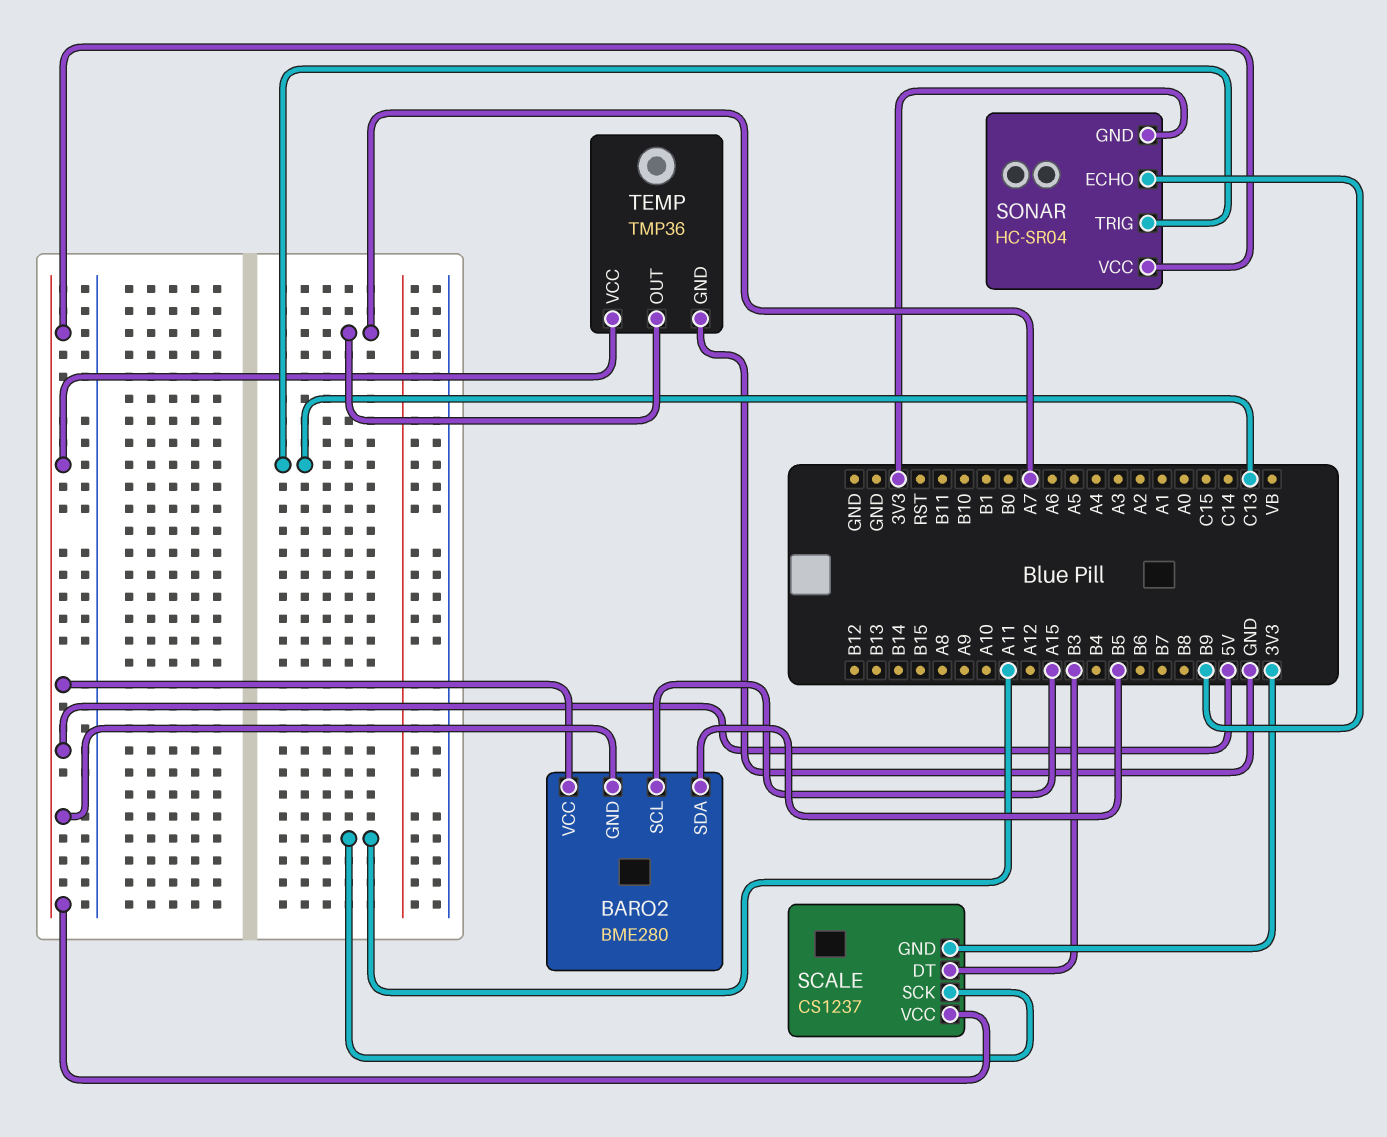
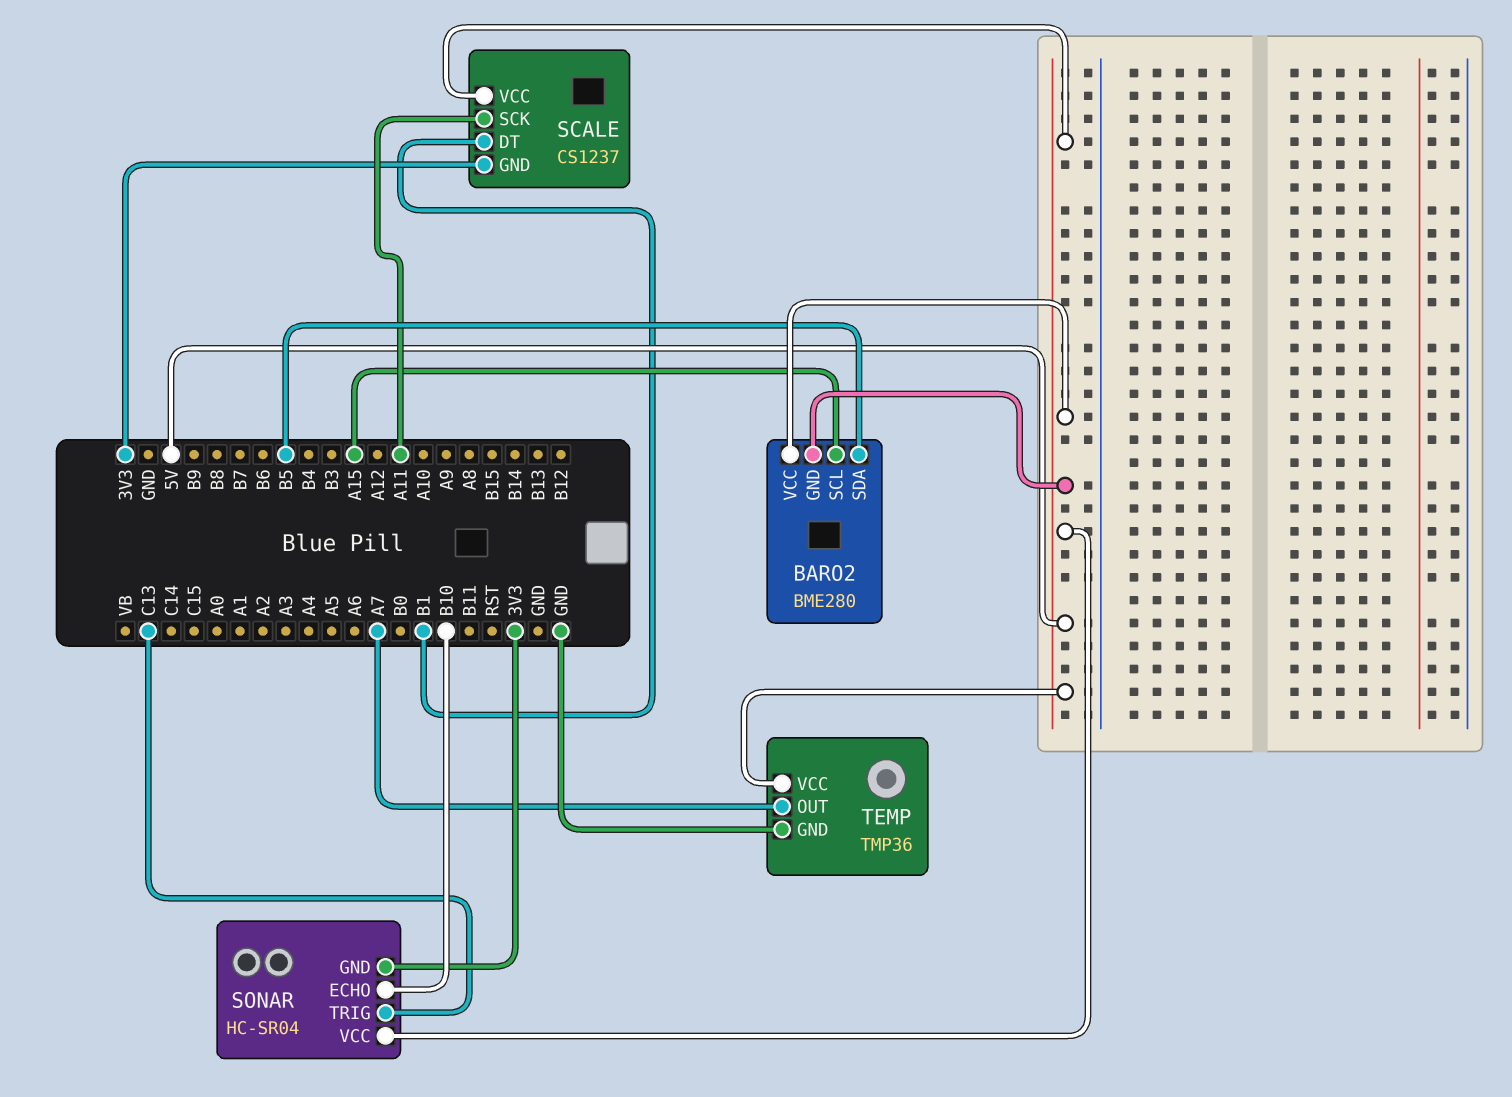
SCALE pin DT: B3 -> B1
SONAR pin ECHO: B9 -> B10

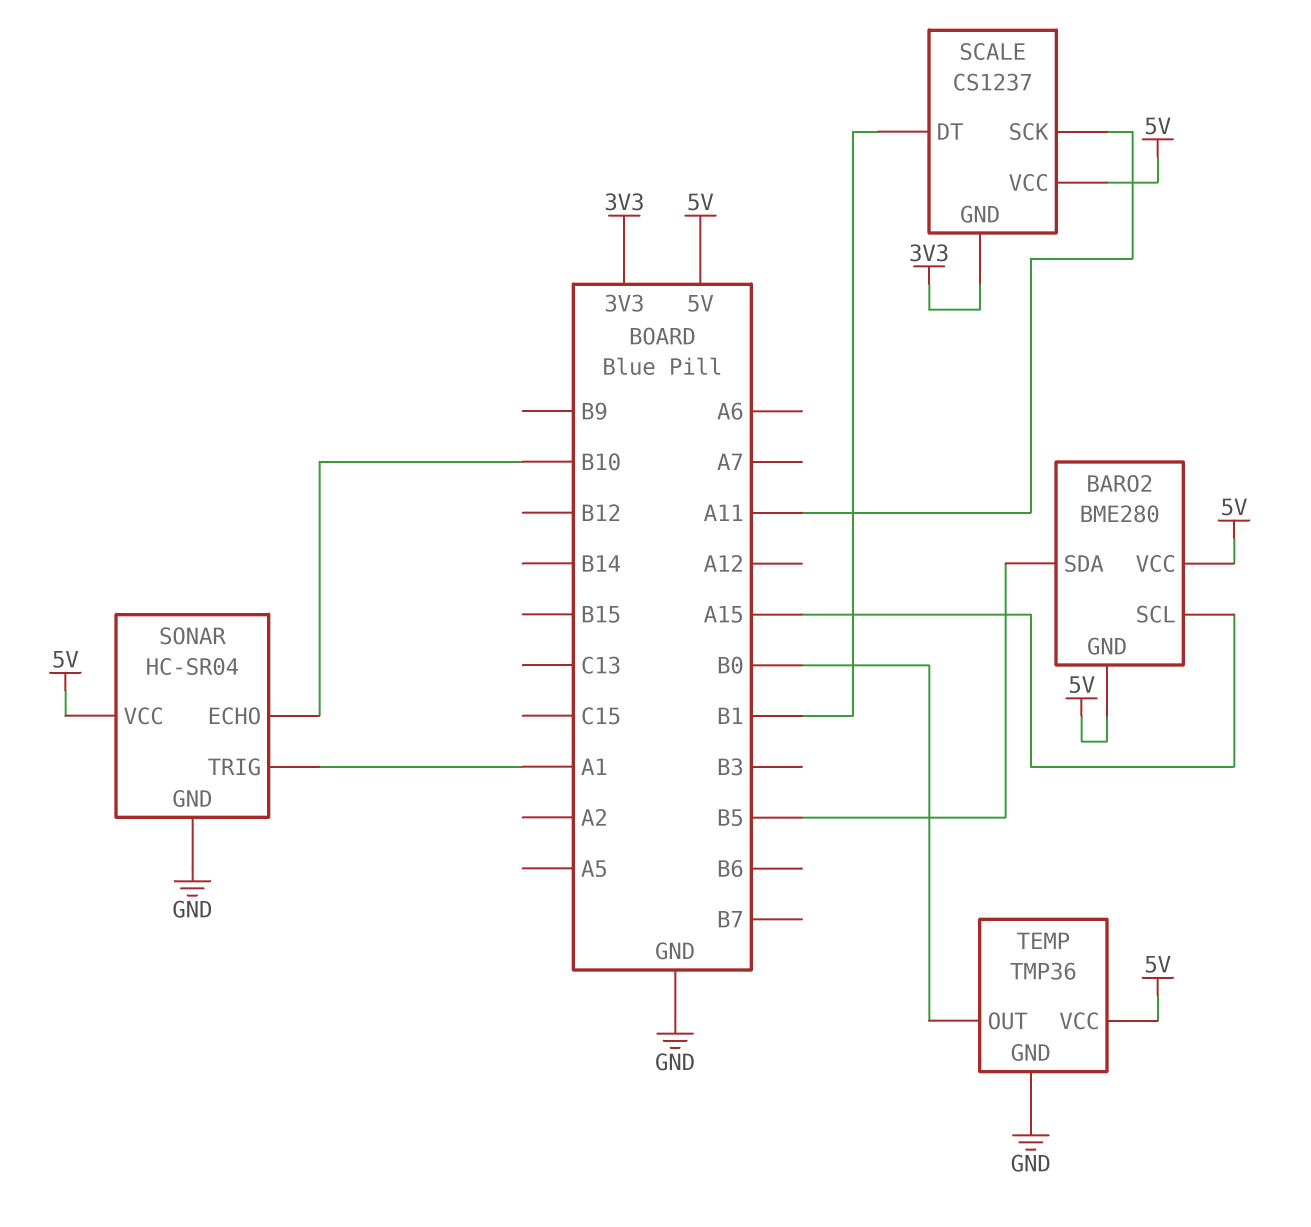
SONAR pin GND: 3V3 -> GND
SONAR pin TRIG: C13 -> A1
TEMP pin OUT: A7 -> B0

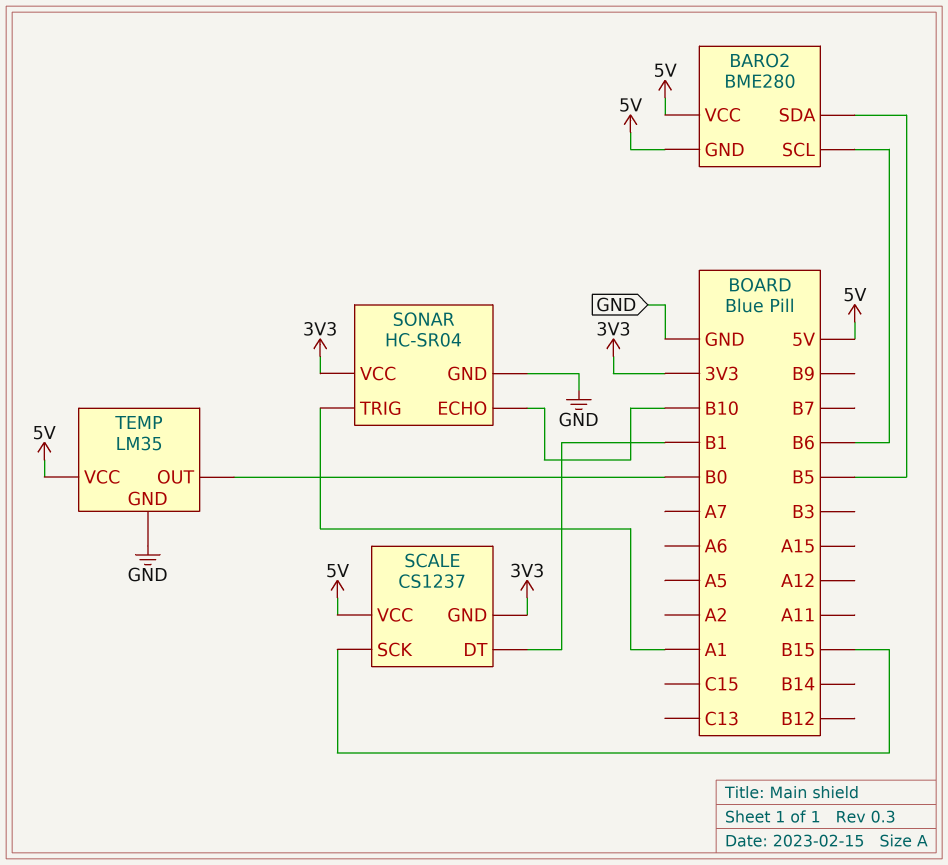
BARO2 pin SCL: A15 -> B6
SCALE pin SCK: A11 -> B15
SONAR pin VCC: 5V -> 3V3
TEMP: TMP36 -> LM35

